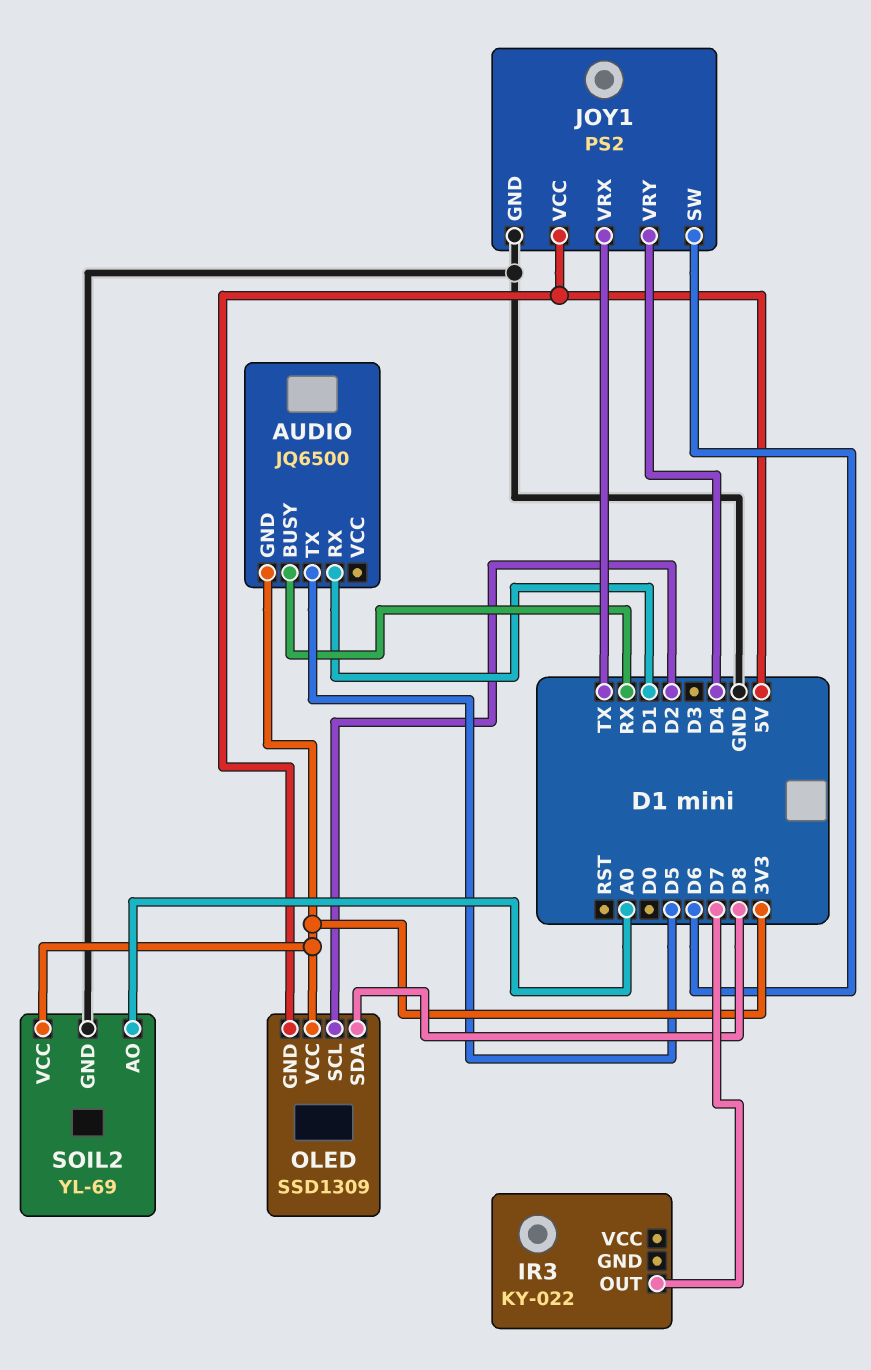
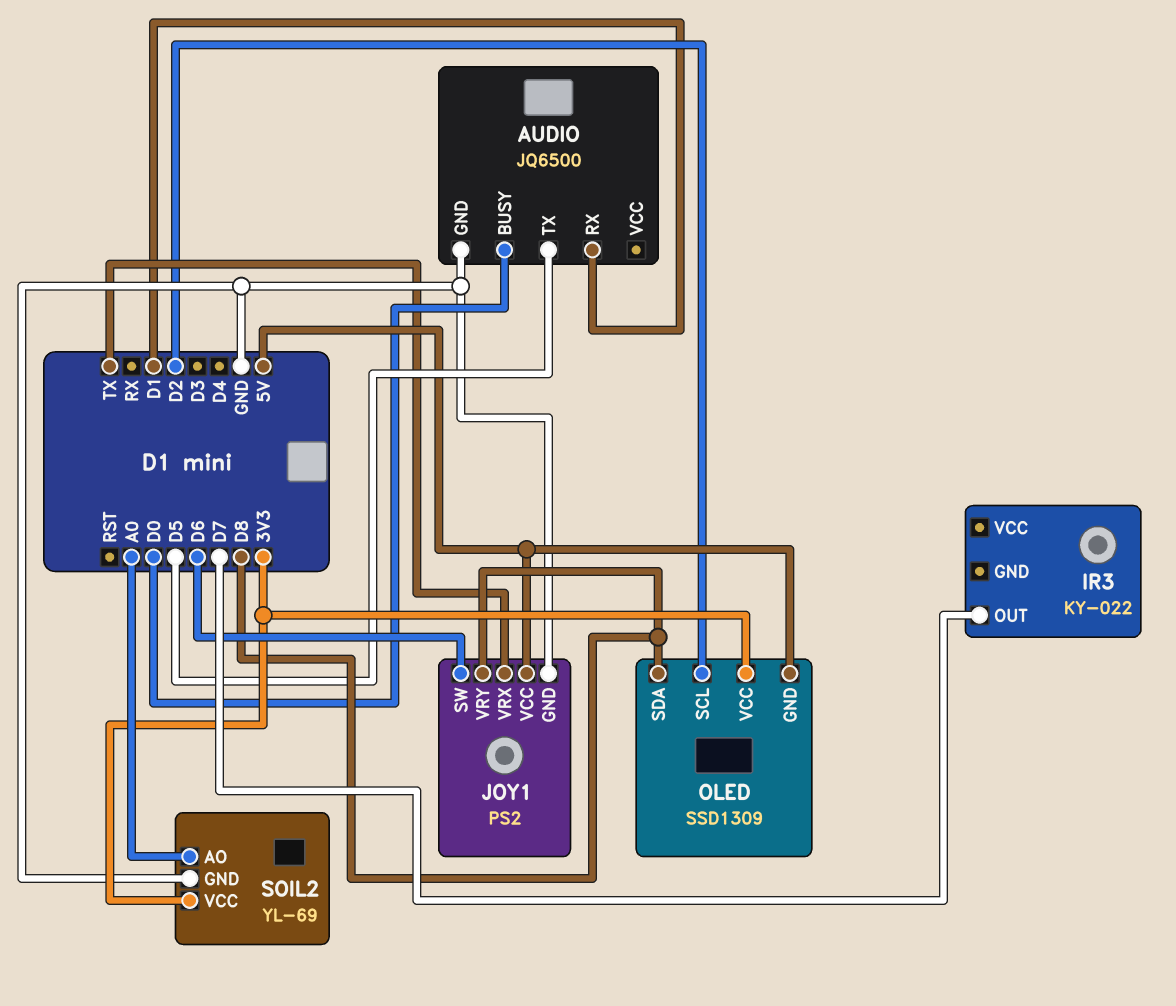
AUDIO pin BUSY: RX -> D0
AUDIO pin GND: 3V3 -> GND
JOY1 pin VRY: D4 -> D8

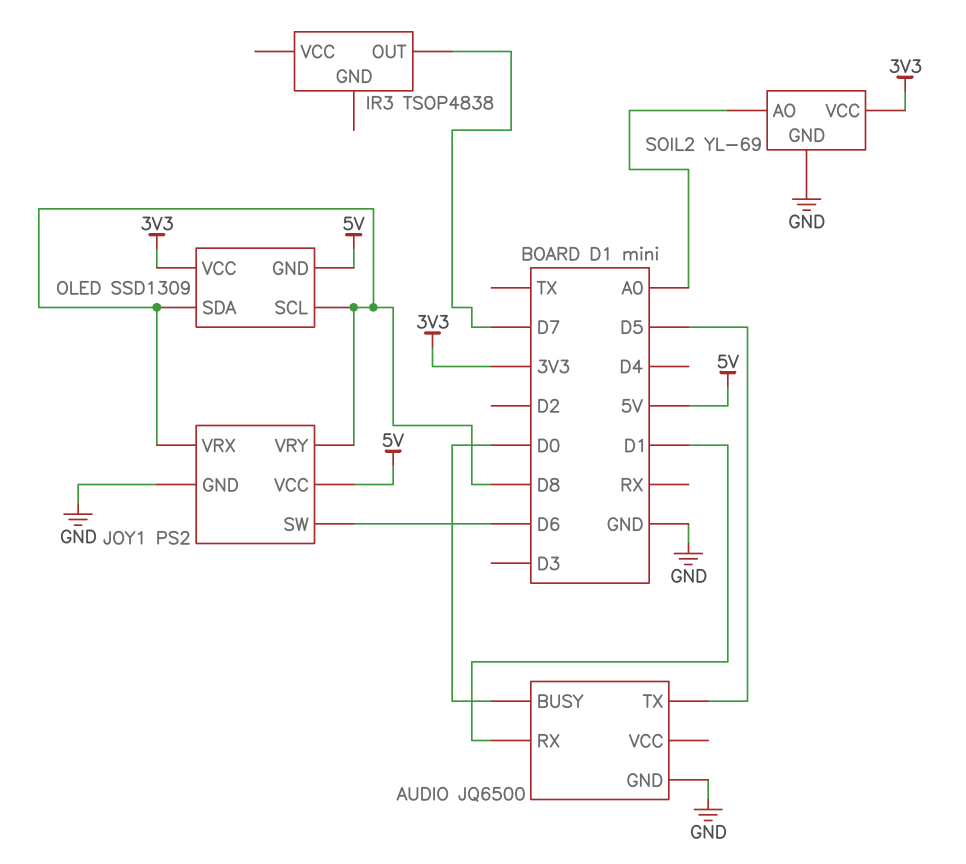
IR3: KY-022 -> TSOP4838
JOY1 pin VRX: TX -> D8
OLED pin SCL: D2 -> D8

